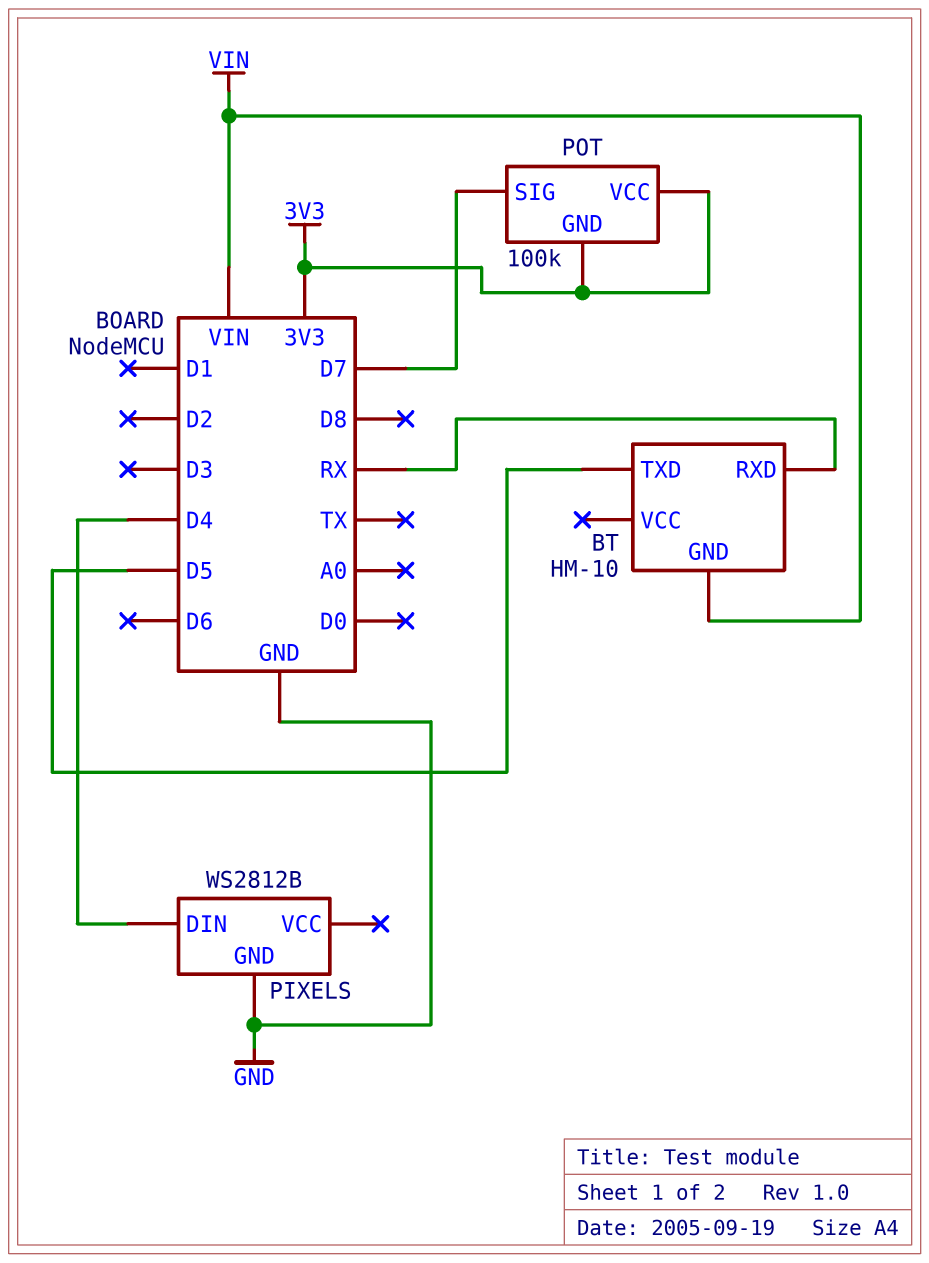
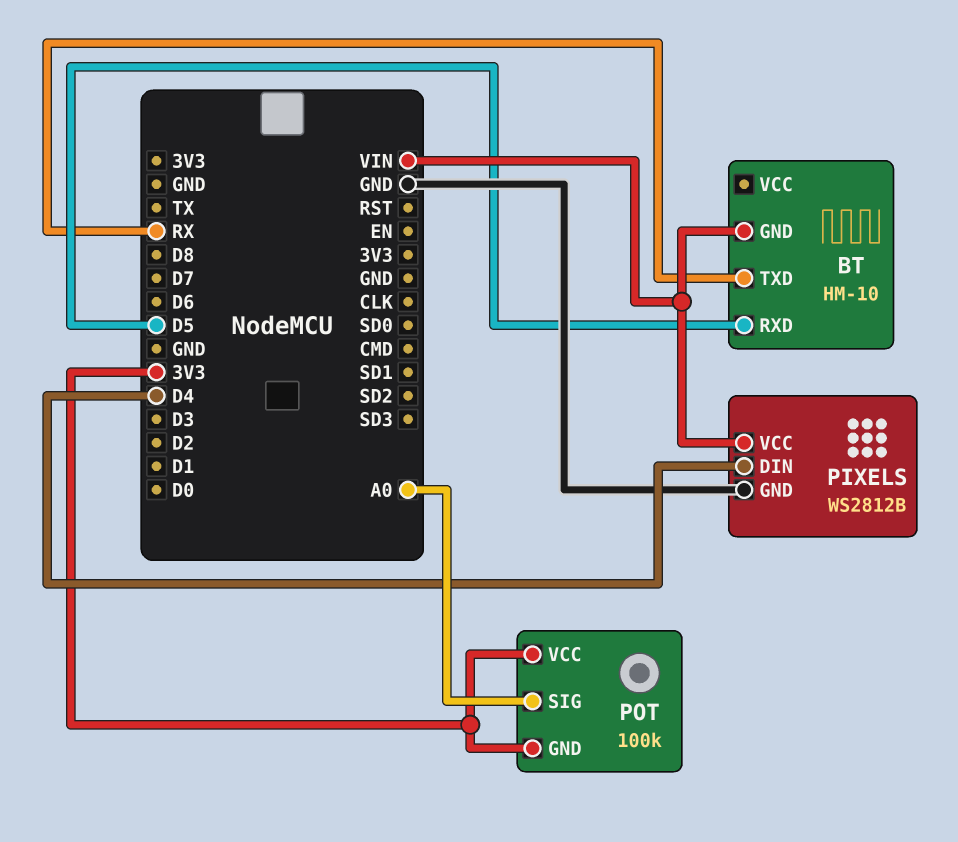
BT pin RXD: RX -> D5
BT pin TXD: D5 -> RX
PIXELS pin VCC: none -> VIN
POT pin SIG: D7 -> A0

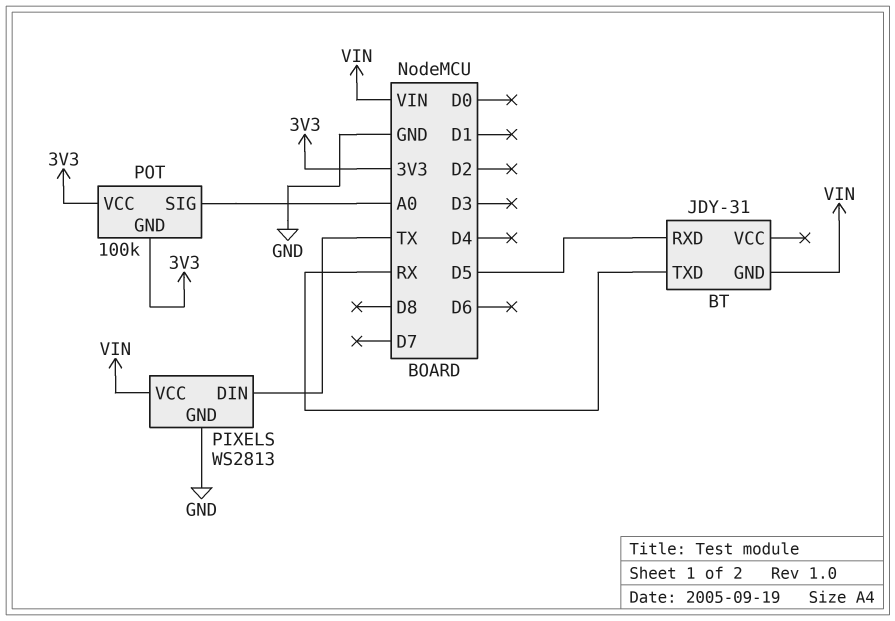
BT: HM-10 -> JDY-31
PIXELS: WS2812B -> WS2813
PIXELS pin DIN: D4 -> TX

